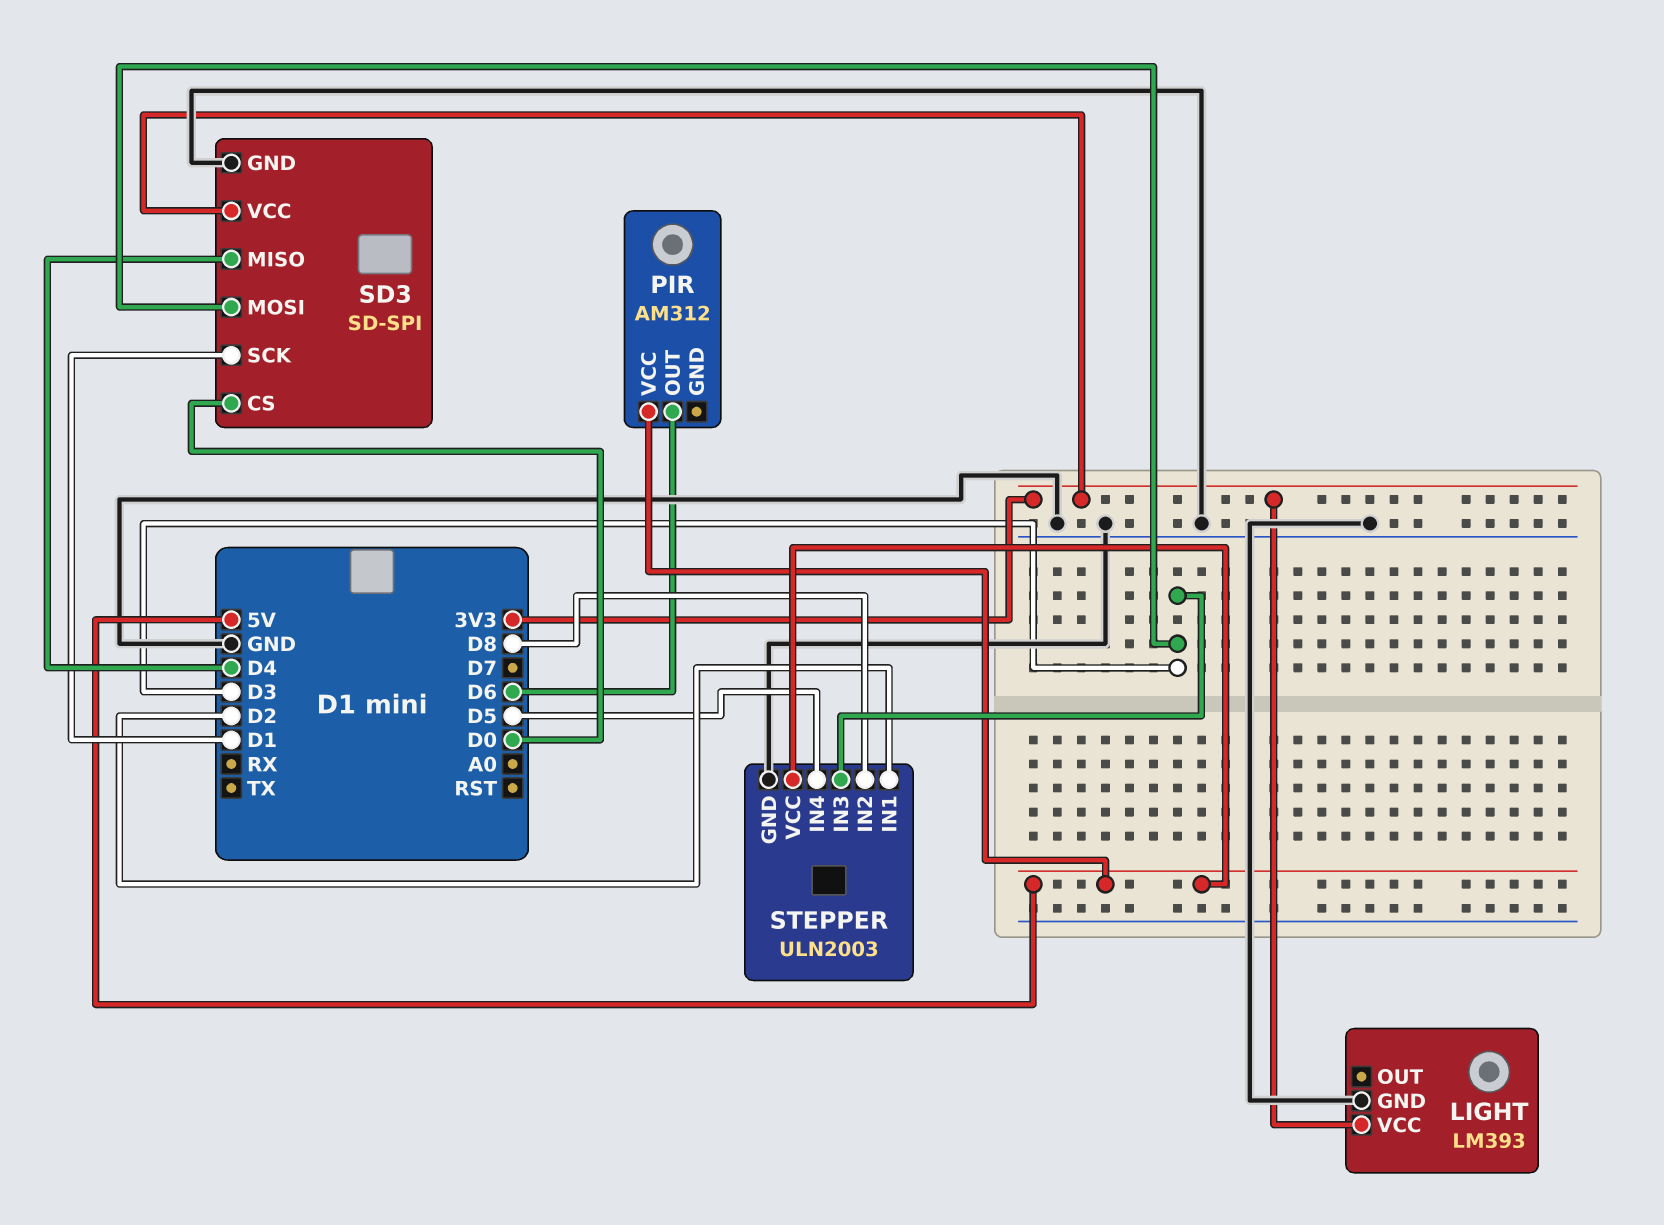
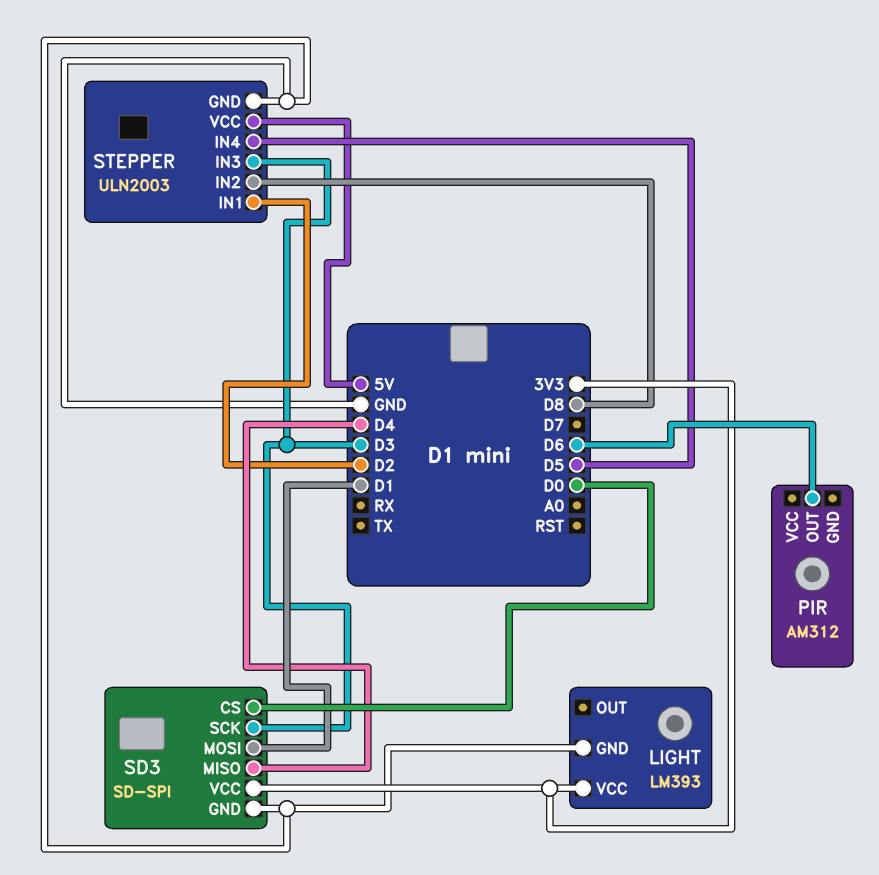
PIR pin VCC: 5V -> none
SD3 pin MOSI: D3 -> D1
SD3 pin SCK: D1 -> D3

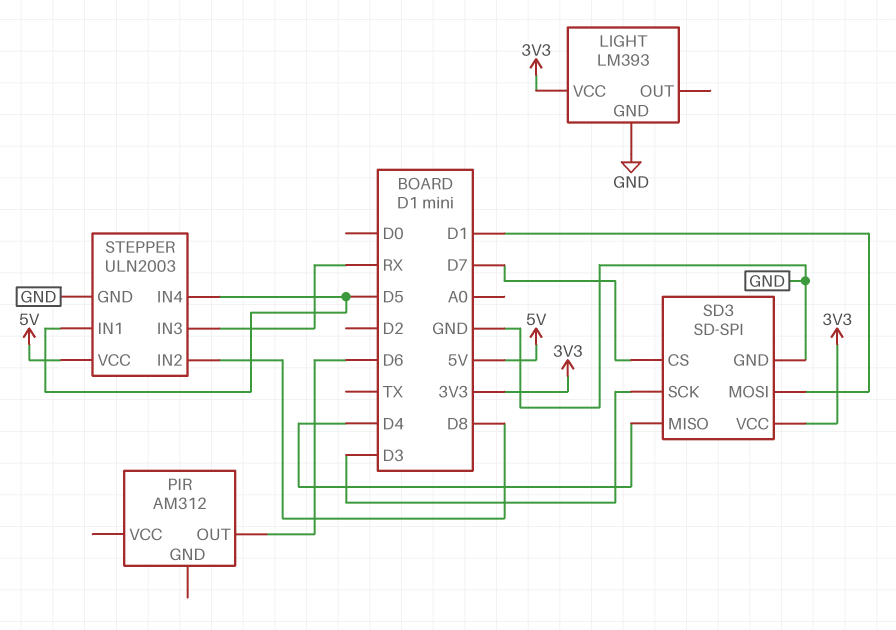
SD3 pin CS: D0 -> D7
STEPPER pin IN1: D2 -> D5
STEPPER pin IN3: D3 -> RX

